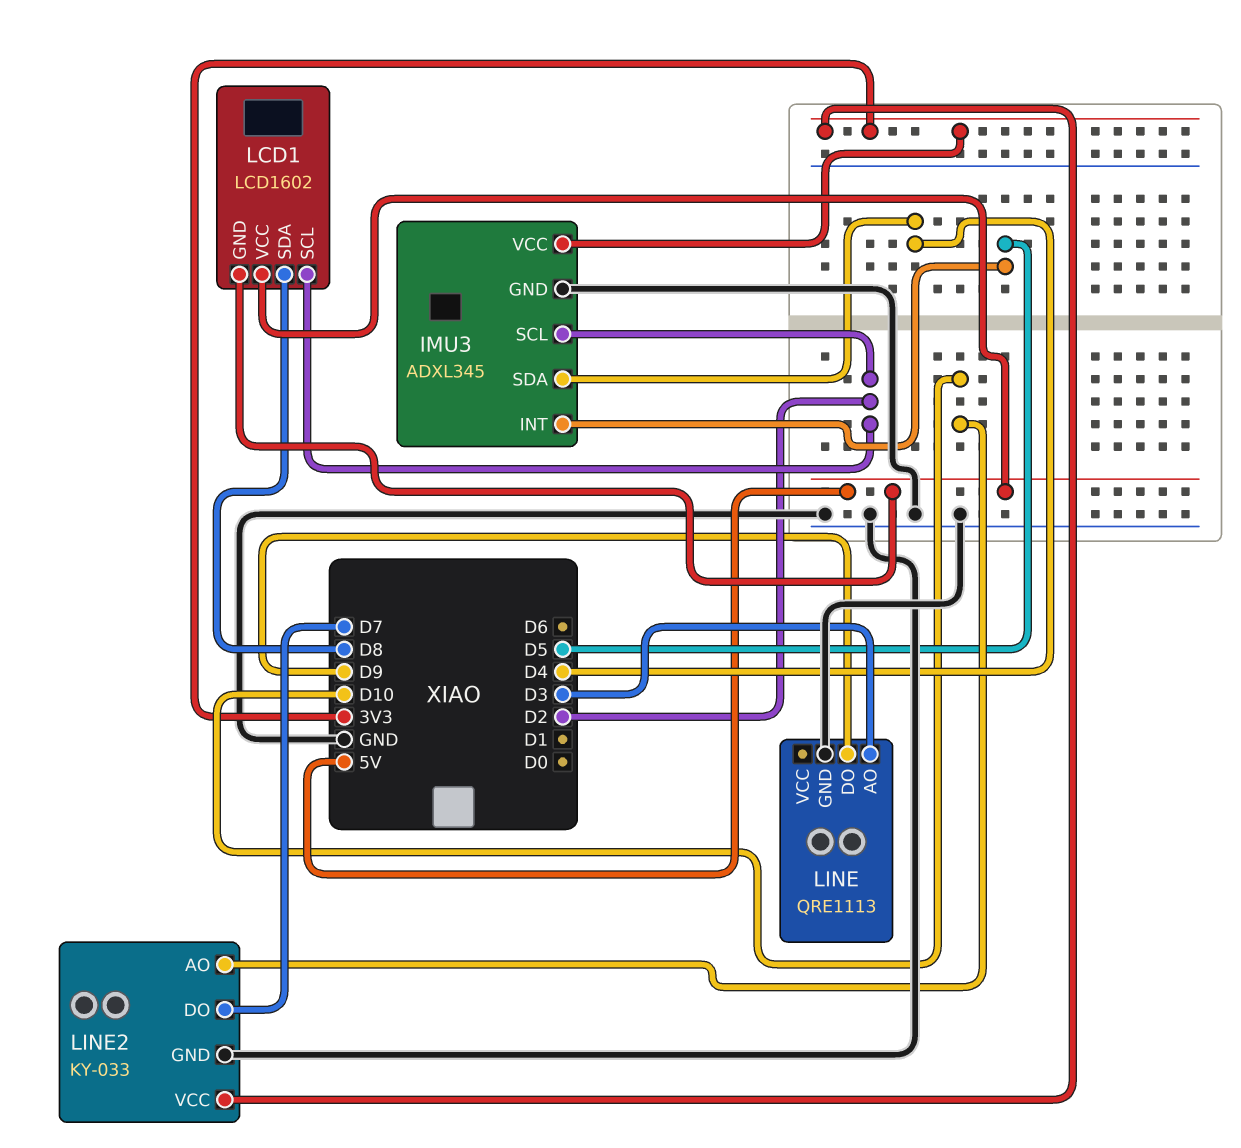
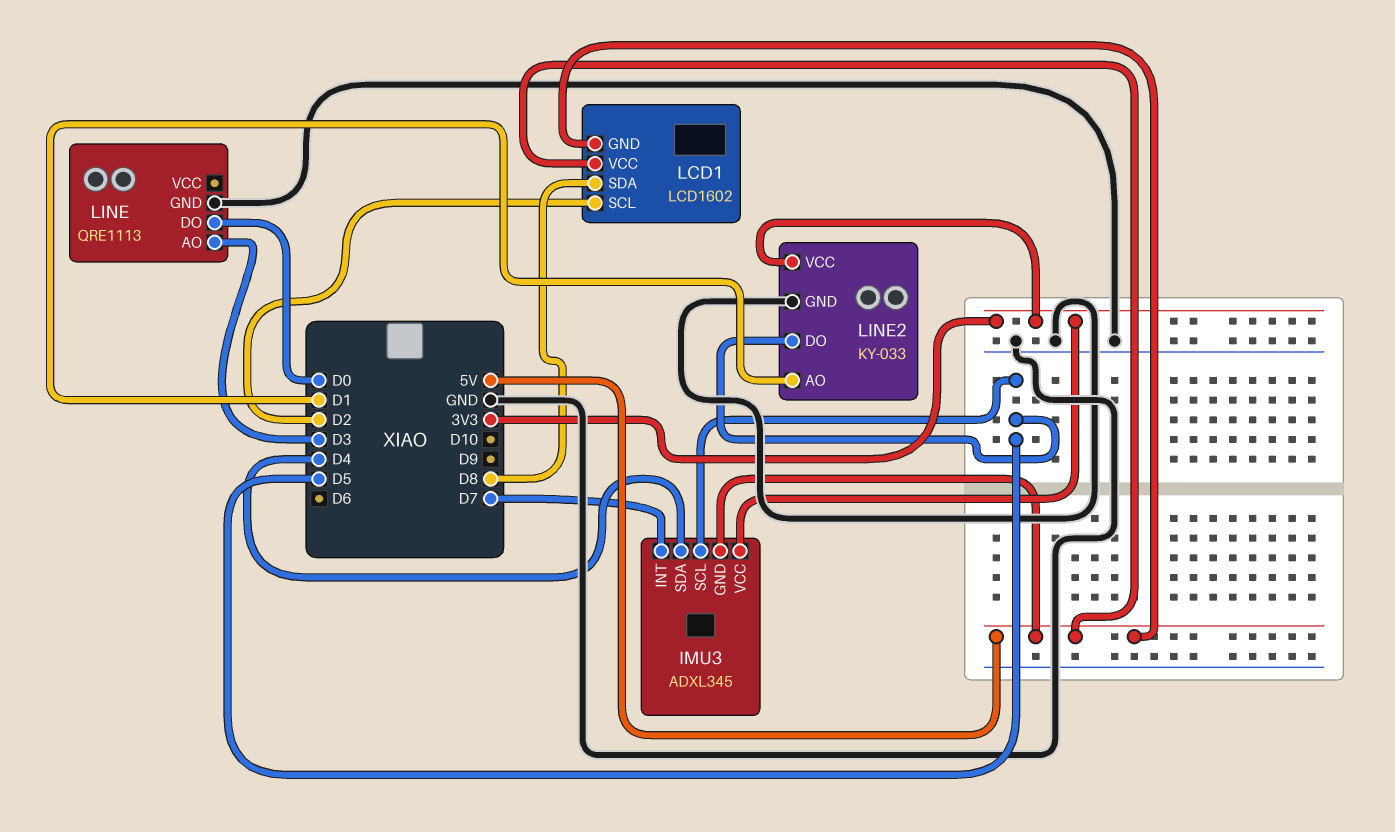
IMU3 pin GND: GND -> 5V
IMU3 pin INT: D5 -> D7
IMU3 pin SCL: D2 -> D5
LINE pin DO: D9 -> D0
LINE2 pin AO: D10 -> D1
LINE2 pin DO: D7 -> D5

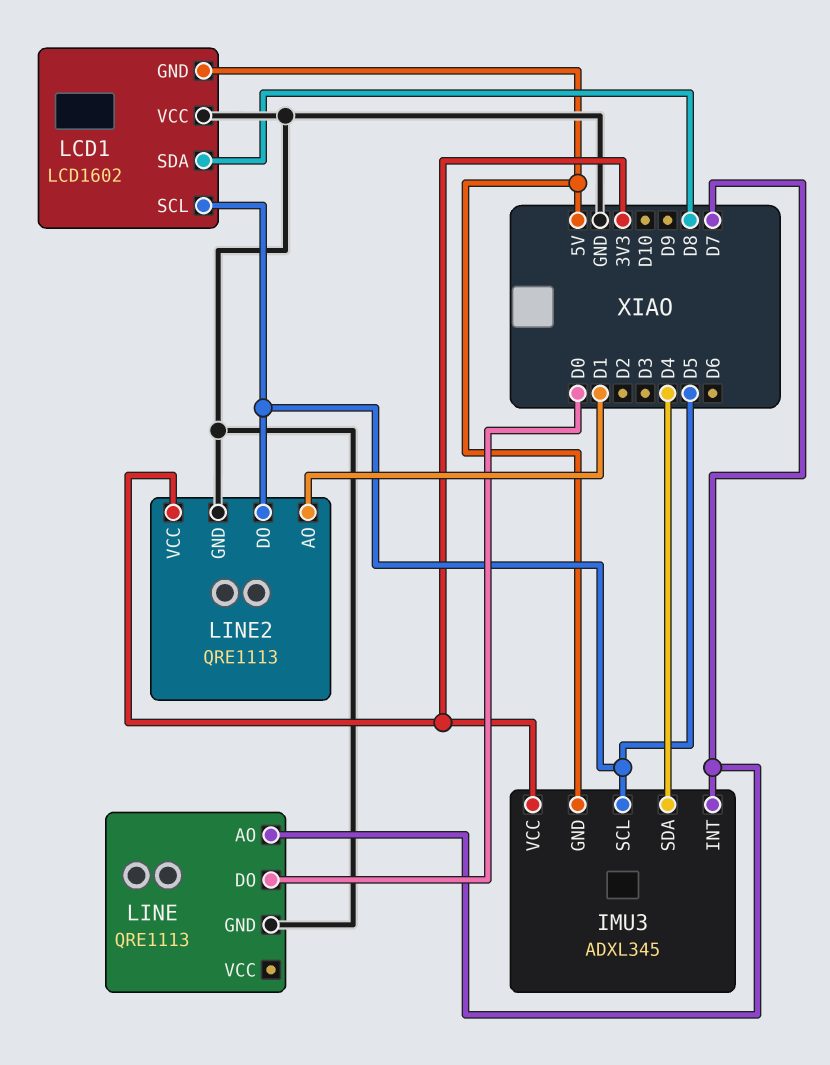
LCD1 pin SCL: D2 -> D5
LCD1 pin VCC: 5V -> GND
LINE pin AO: D3 -> D7
LINE2: KY-033 -> QRE1113

